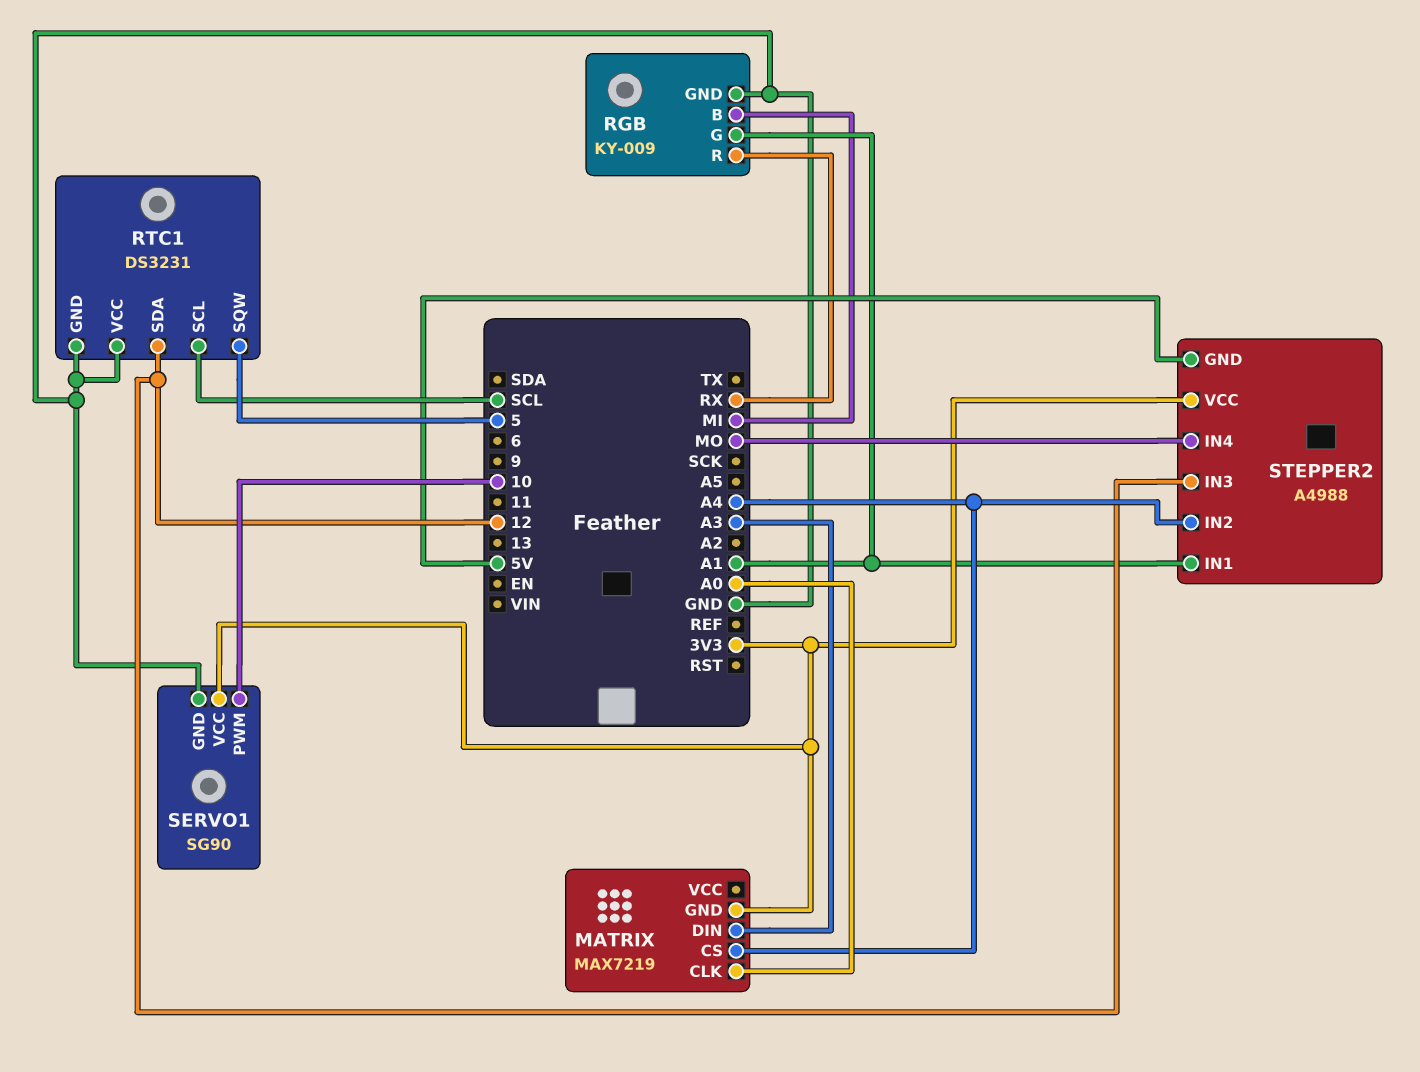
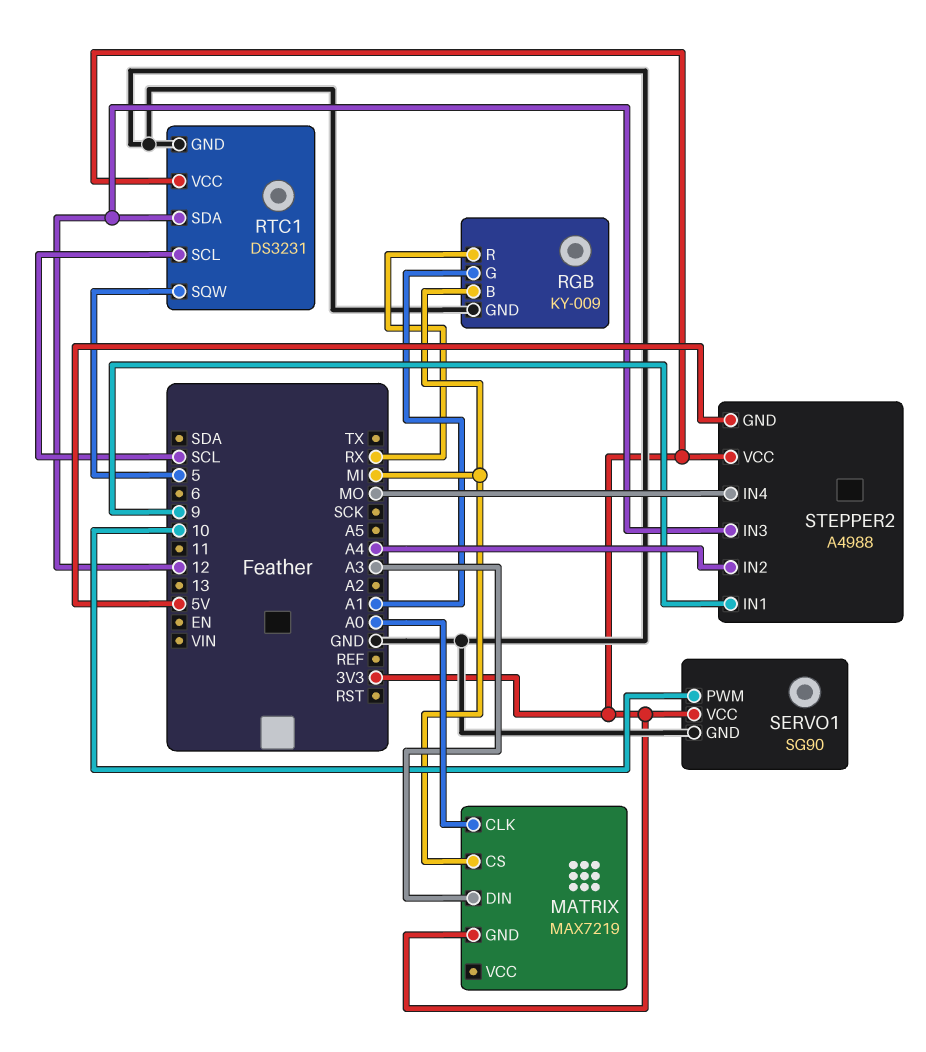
MATRIX pin CS: A4 -> MI
RTC1 pin VCC: GND -> 3V3
STEPPER2 pin IN1: A1 -> 9

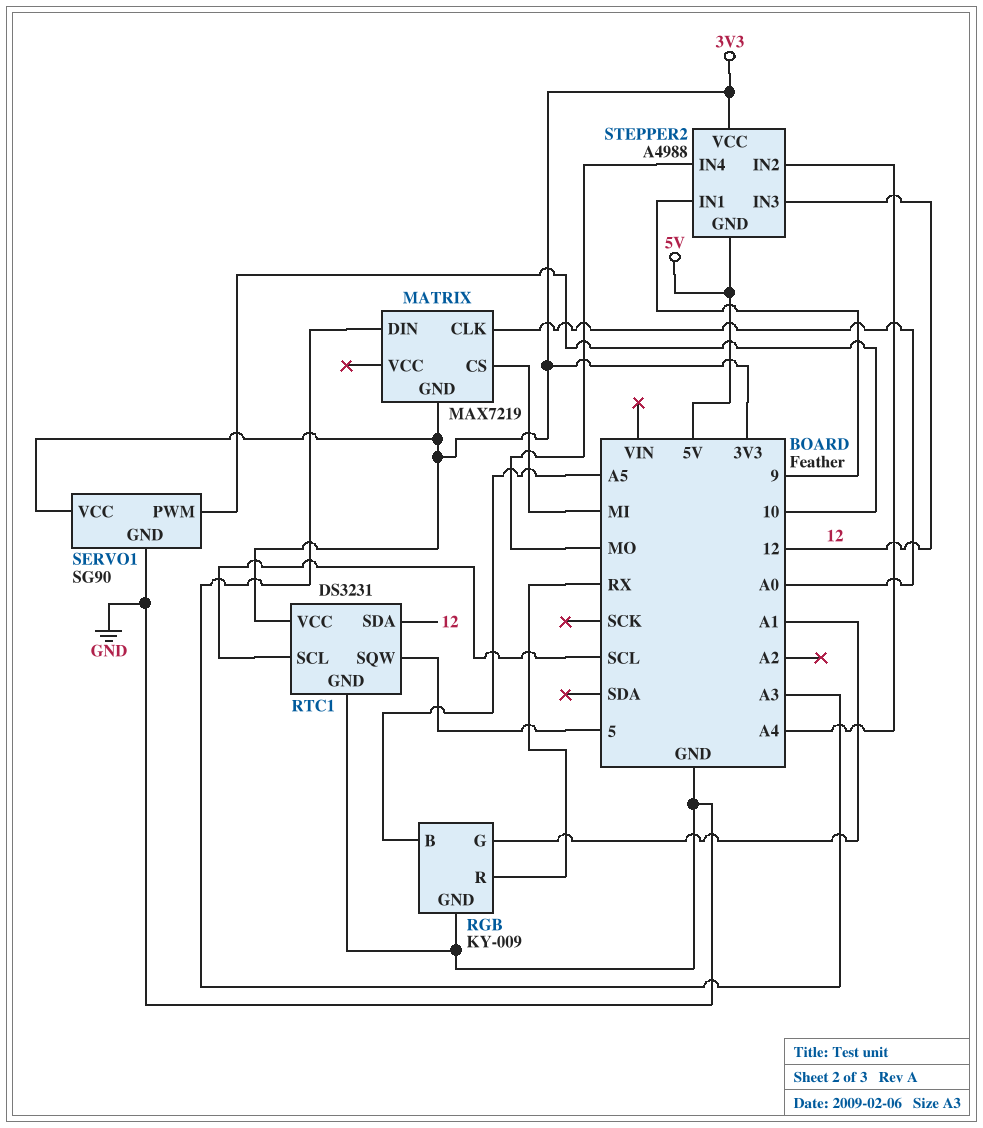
RGB pin B: MI -> A5

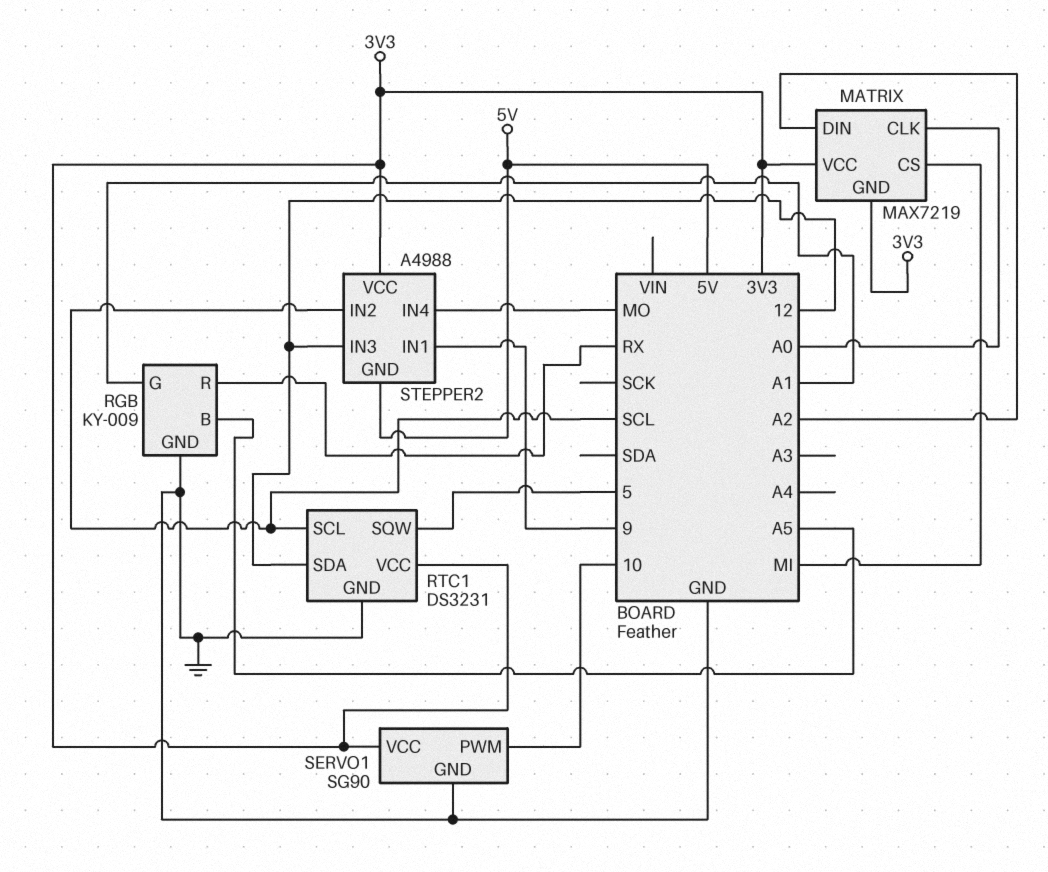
MATRIX pin DIN: A3 -> A2
MATRIX pin VCC: none -> 3V3
STEPPER2 pin IN2: A4 -> SCL

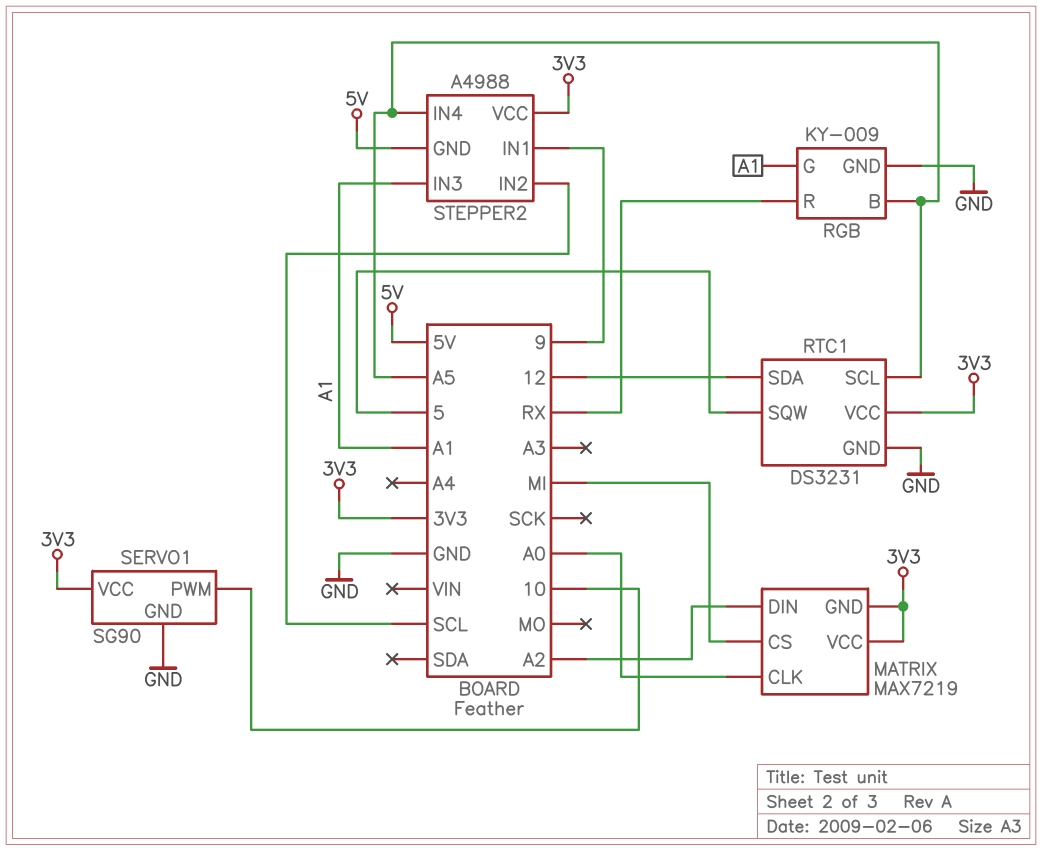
RTC1 pin SCL: SCL -> A5
STEPPER2 pin IN3: 12 -> A1
STEPPER2 pin IN4: MO -> A5

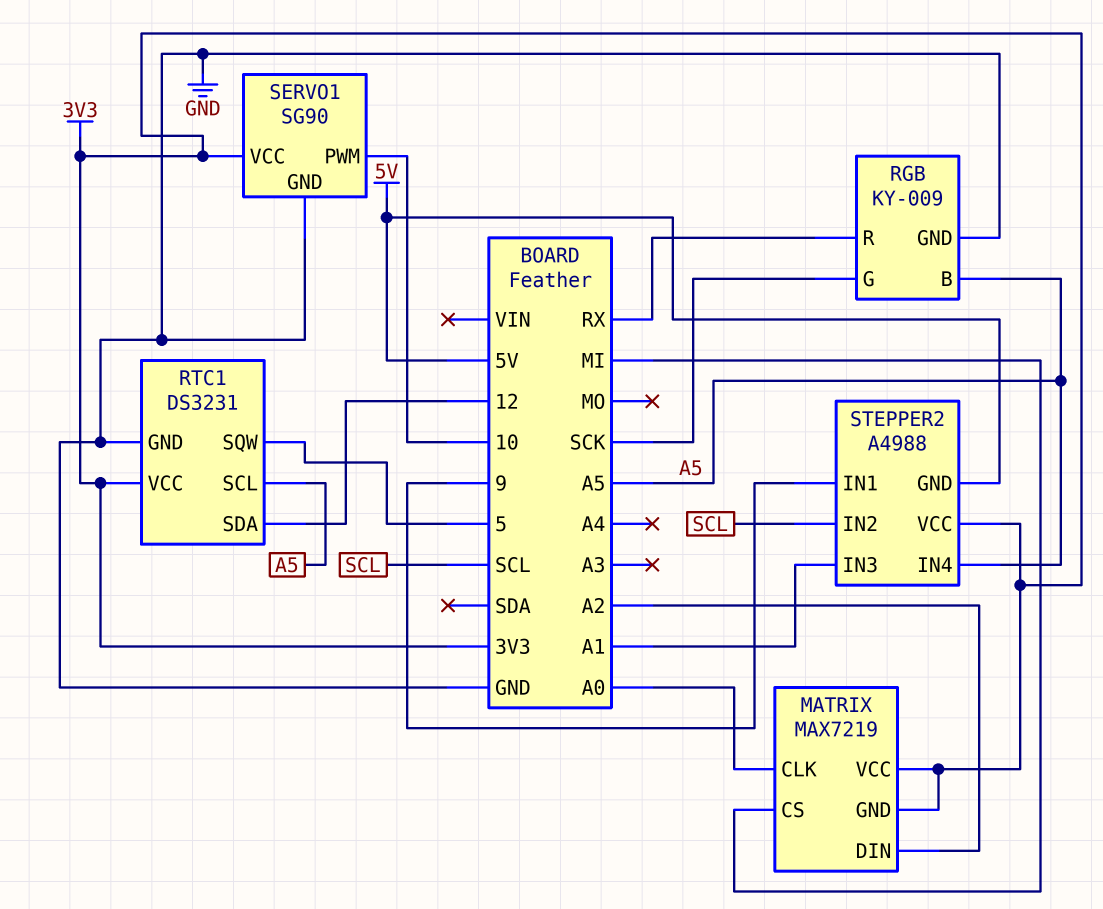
RGB pin G: A1 -> SCK

